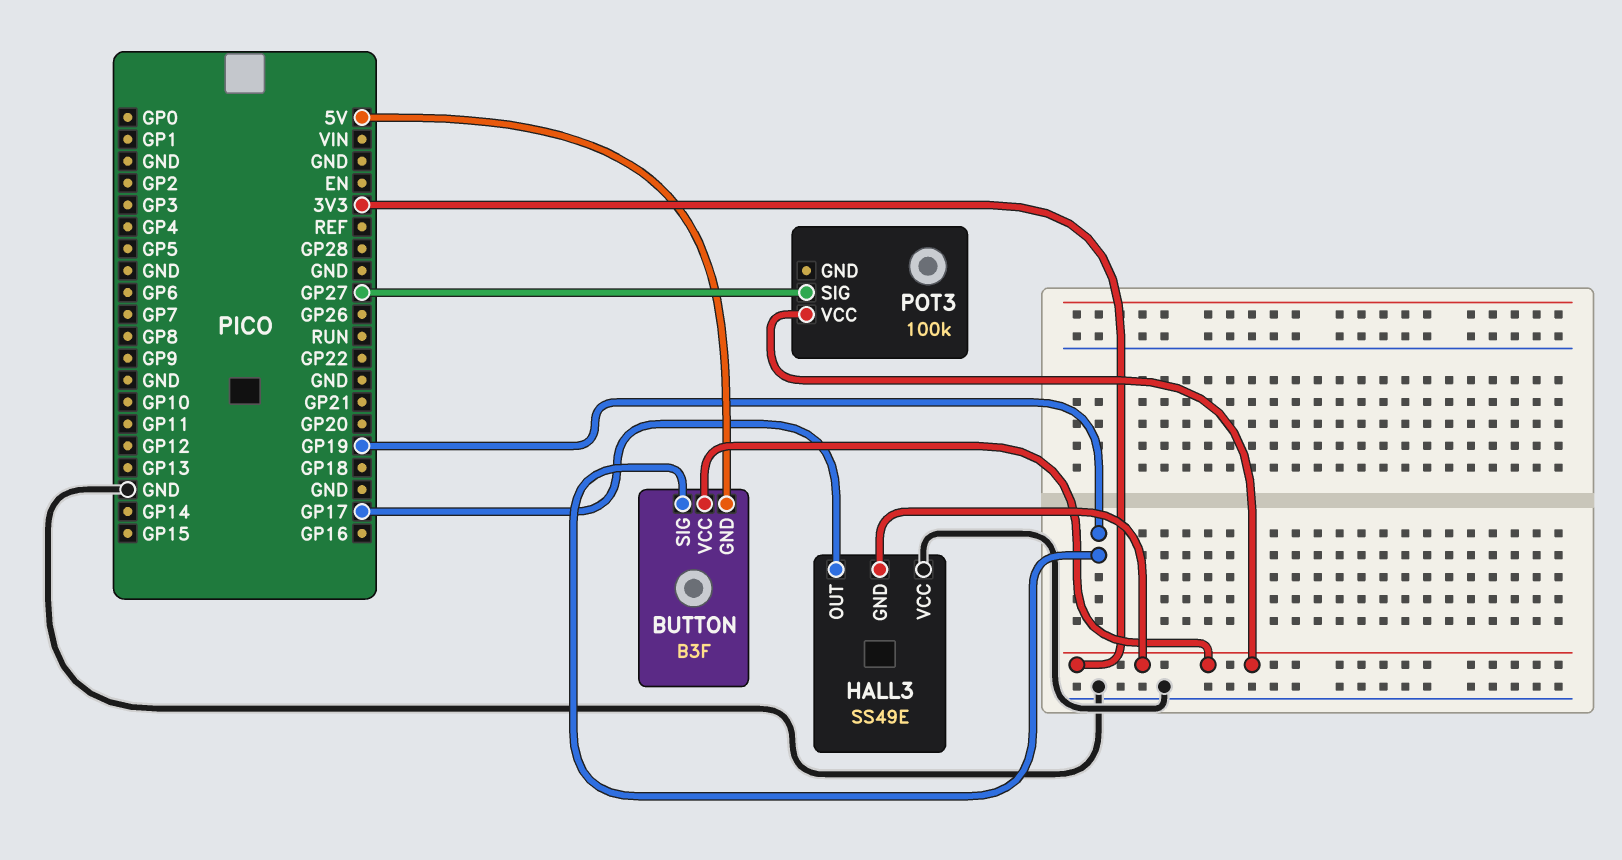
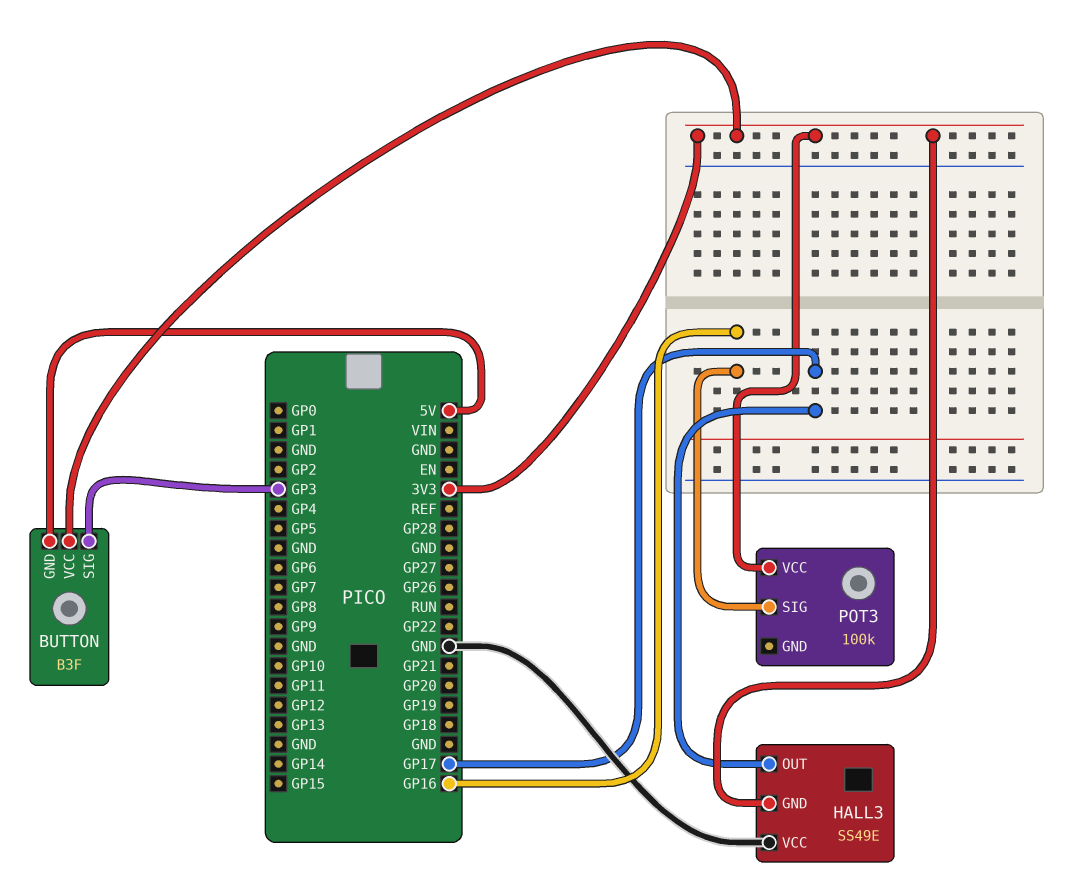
BUTTON pin SIG: GP19 -> GP3
POT3 pin SIG: GP27 -> GP16

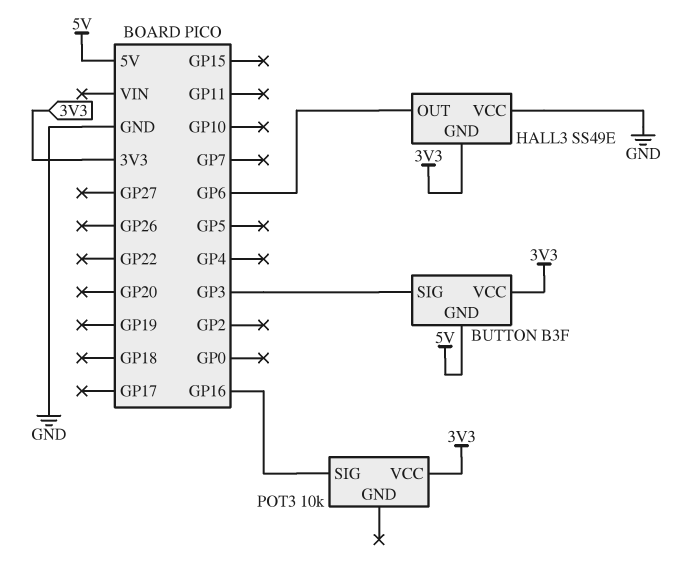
HALL3 pin OUT: GP17 -> GP6
POT3: 100k -> 10k

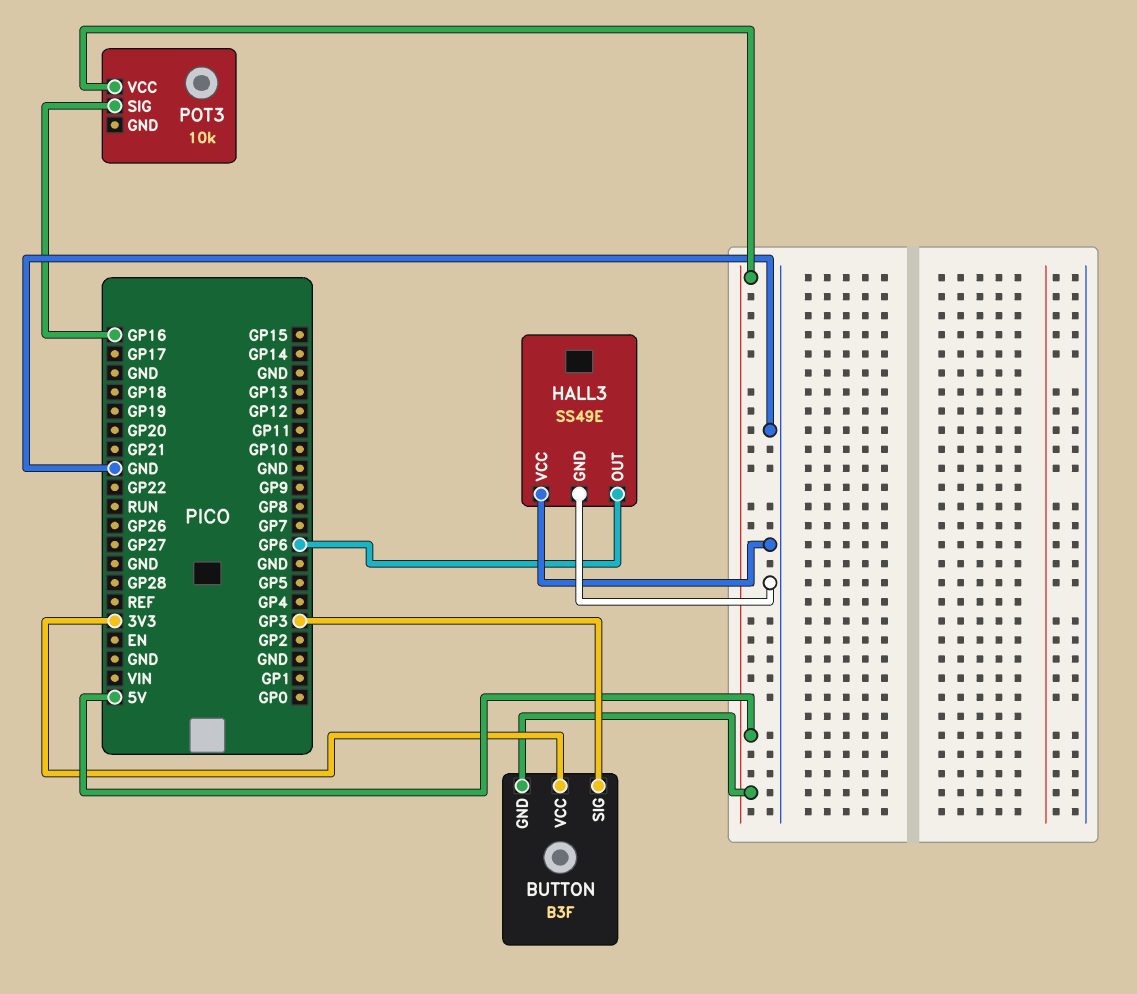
HALL3 pin GND: 3V3 -> GND
POT3 pin VCC: 3V3 -> 5V

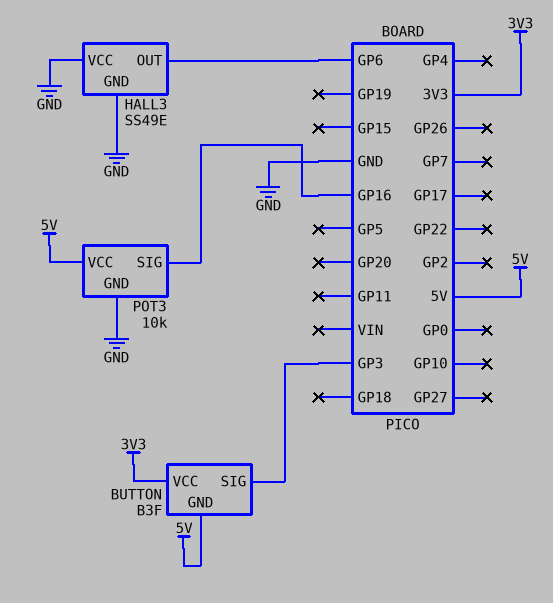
POT3 pin GND: none -> GND

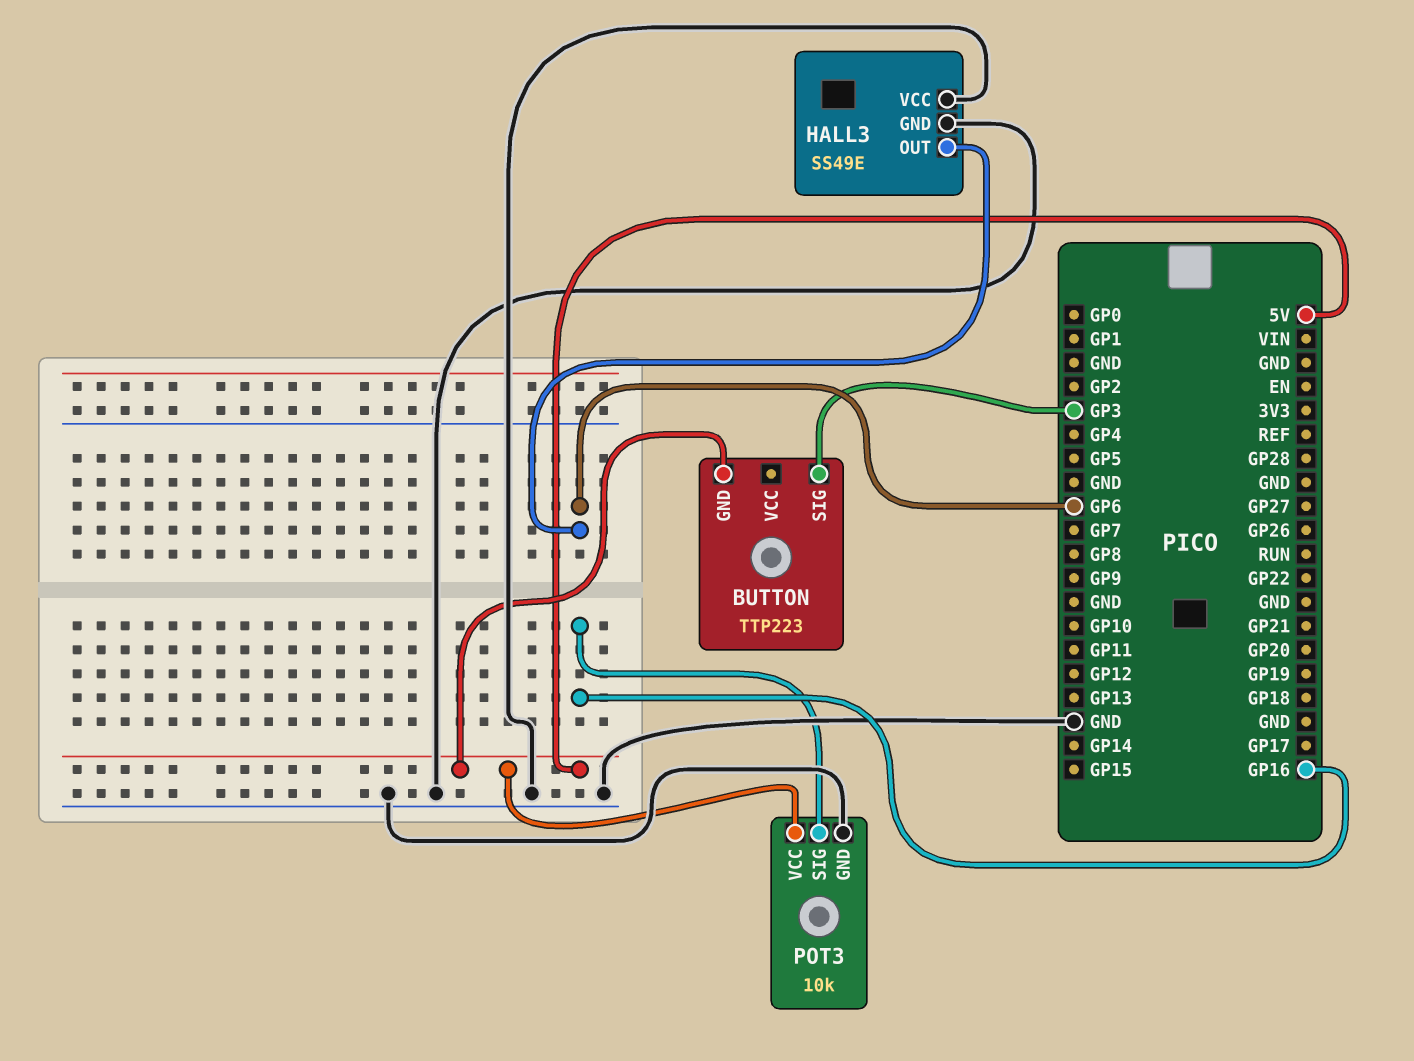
BUTTON: B3F -> TTP223
BUTTON pin VCC: 3V3 -> none

